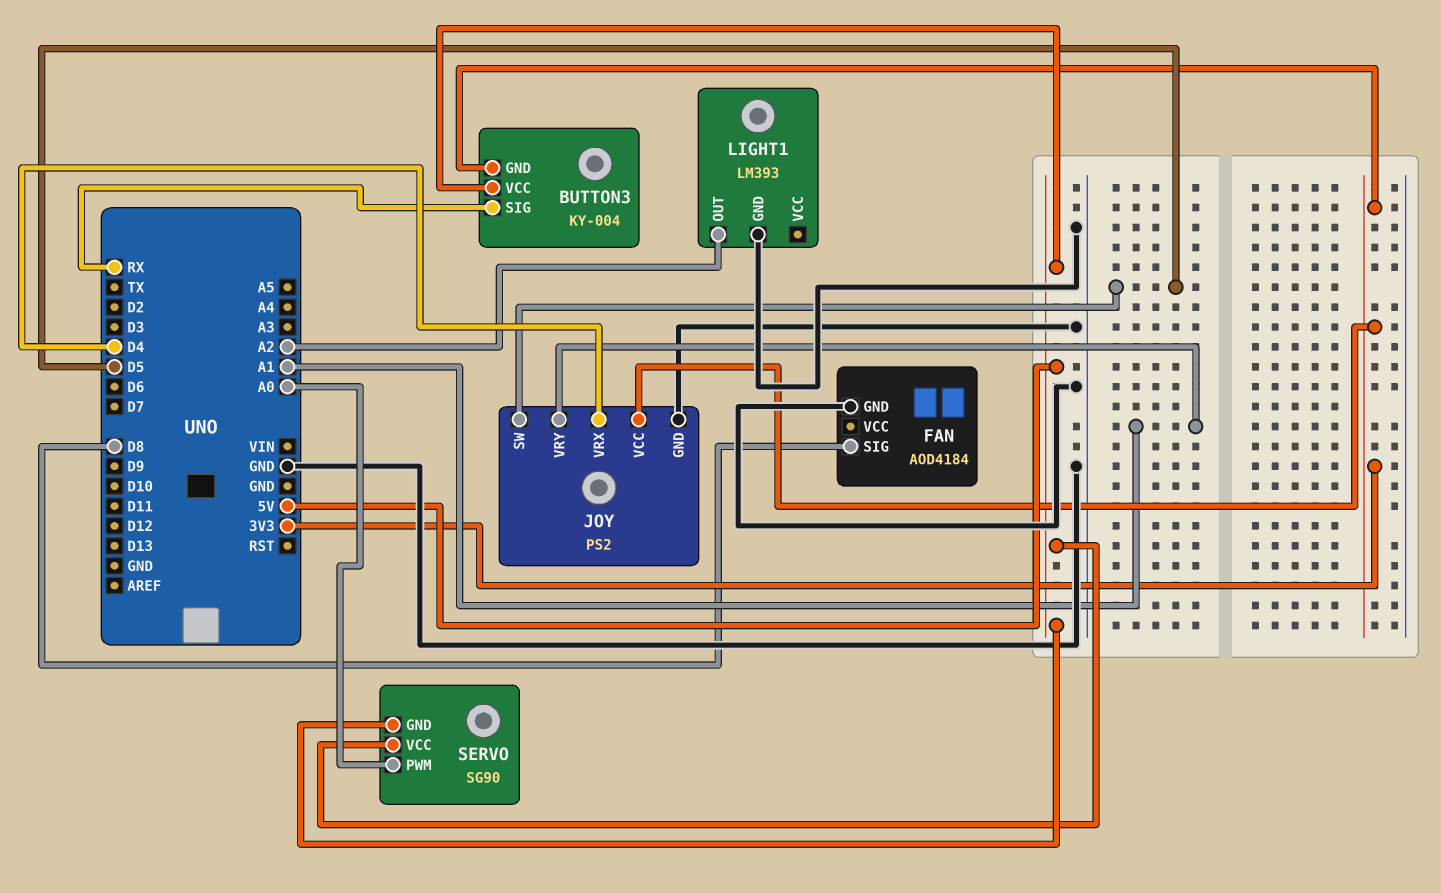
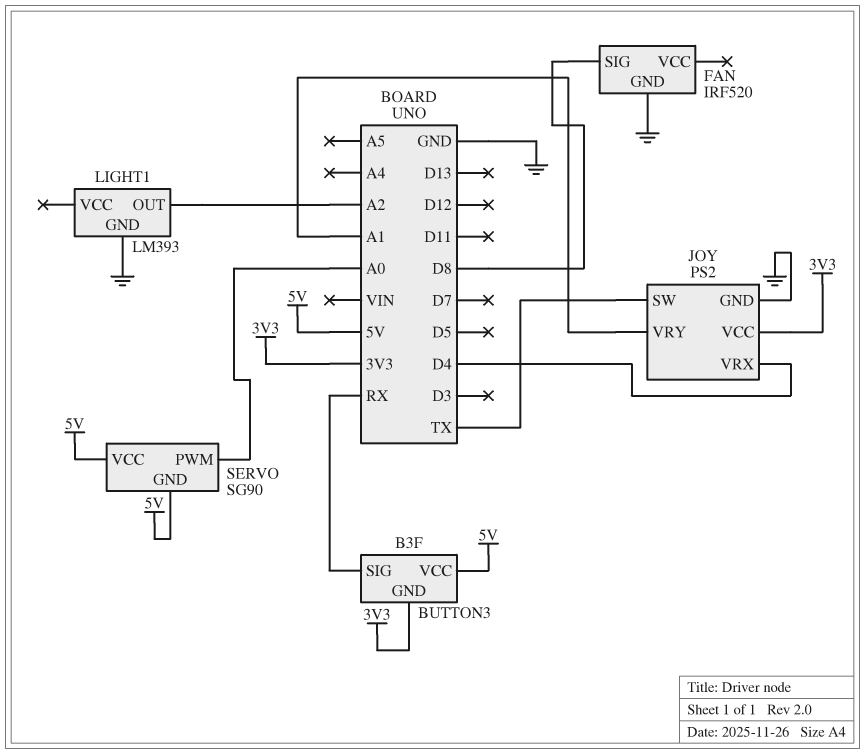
BUTTON3: KY-004 -> B3F
FAN: AOD4184 -> IRF520
JOY pin SW: D5 -> TX

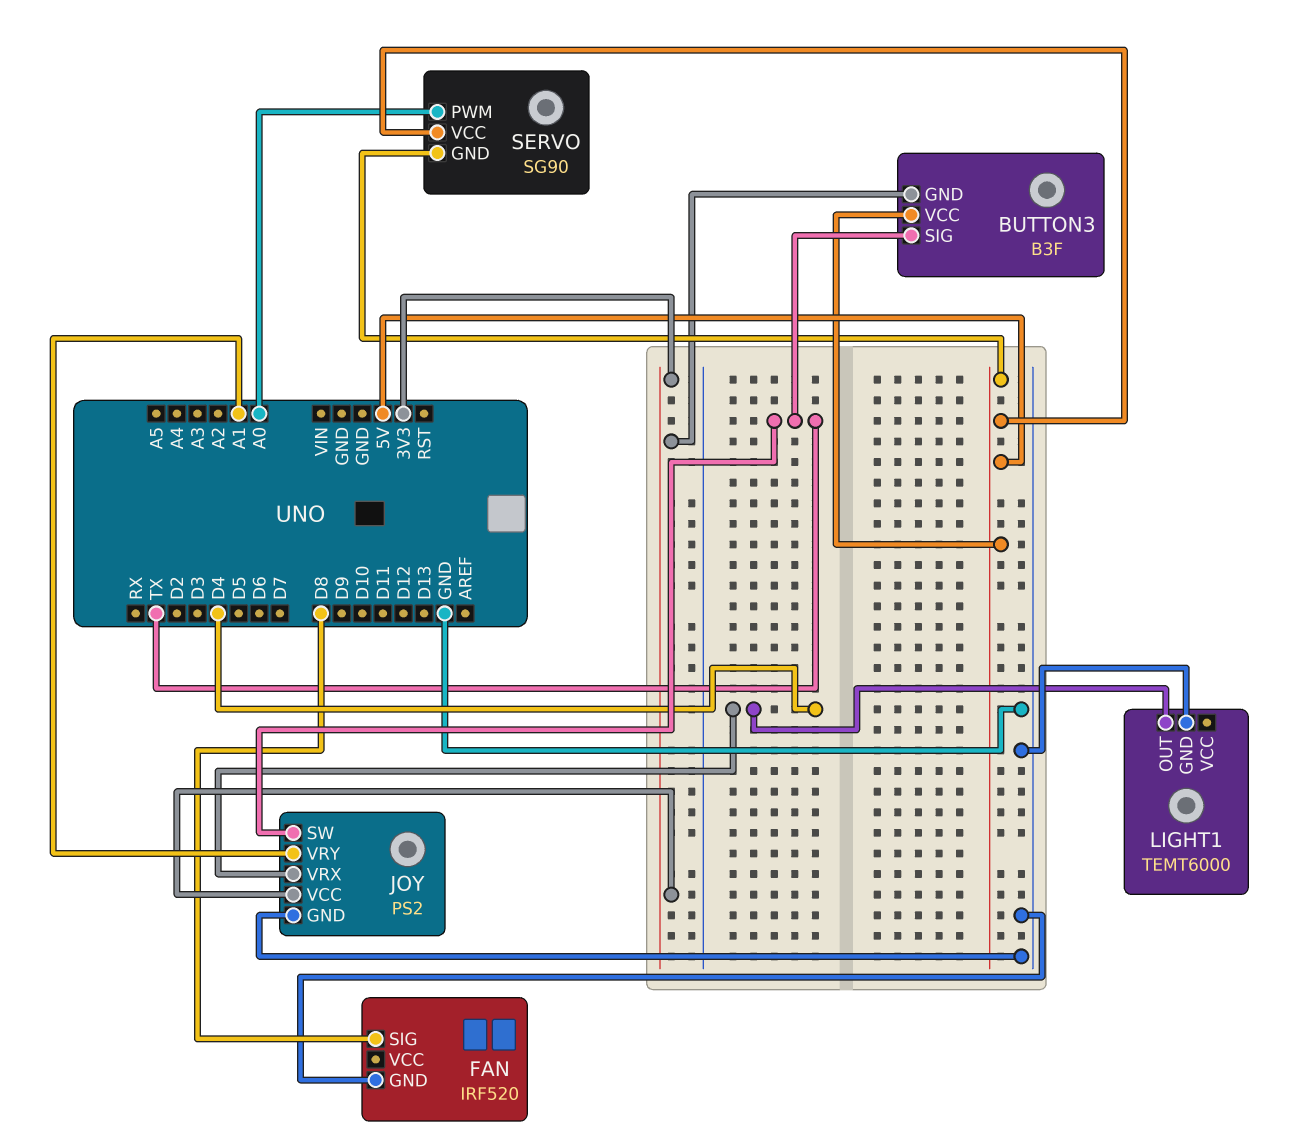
BUTTON3 pin SIG: RX -> TX
LIGHT1: LM393 -> TEMT6000
LIGHT1 pin OUT: A2 -> D4

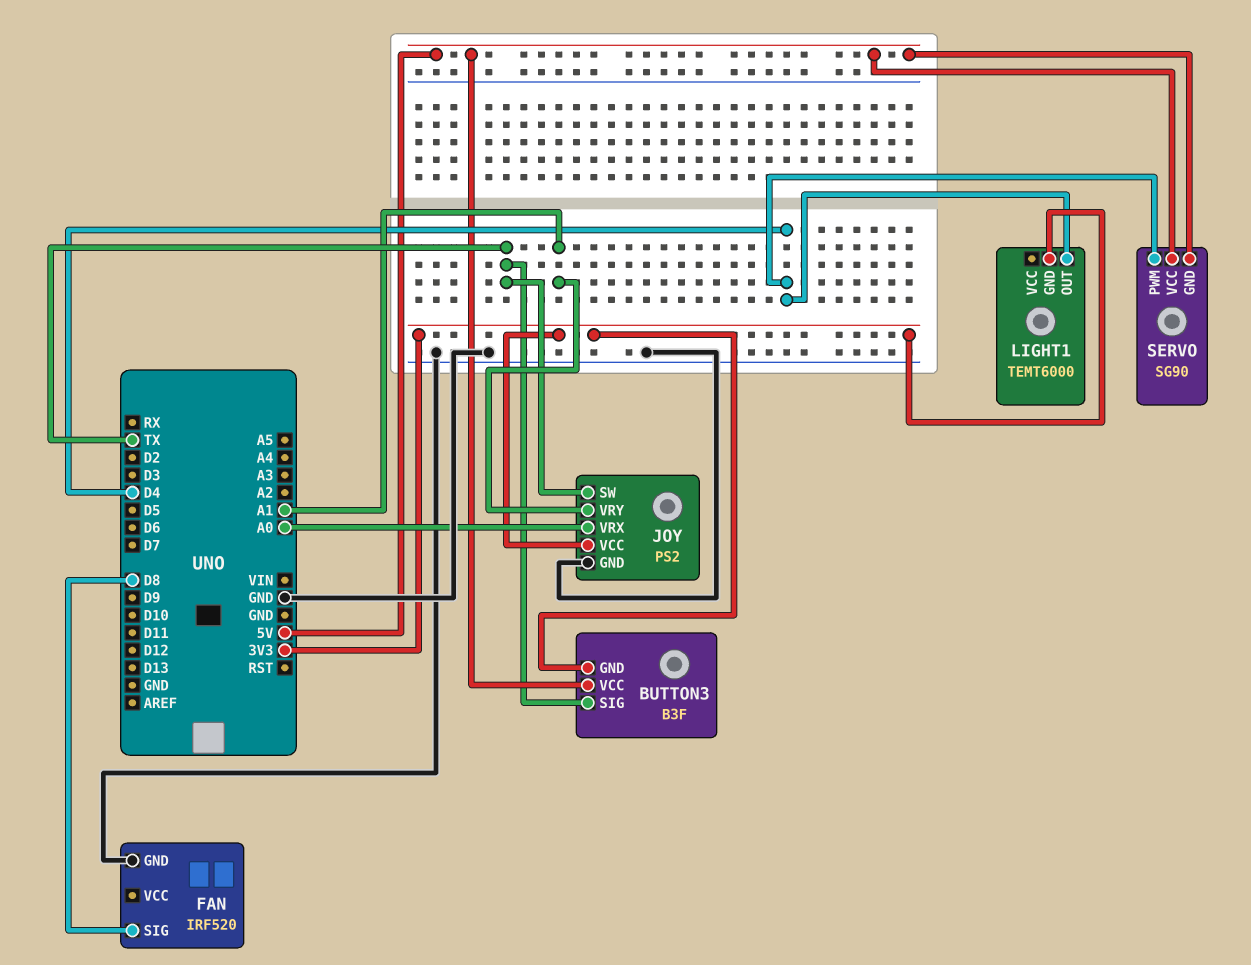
JOY pin VRX: D4 -> A0
LIGHT1 pin GND: GND -> 3V3
SERVO pin PWM: A0 -> D4

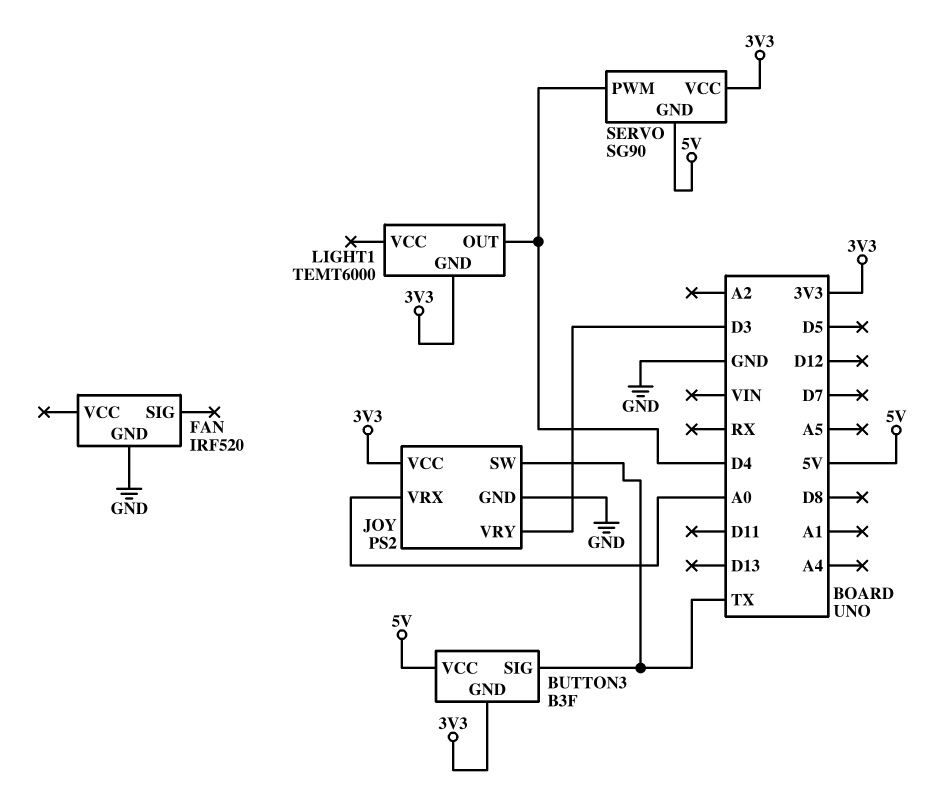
FAN pin SIG: D8 -> none
JOY pin VRY: A1 -> D3
SERVO pin VCC: 5V -> 3V3

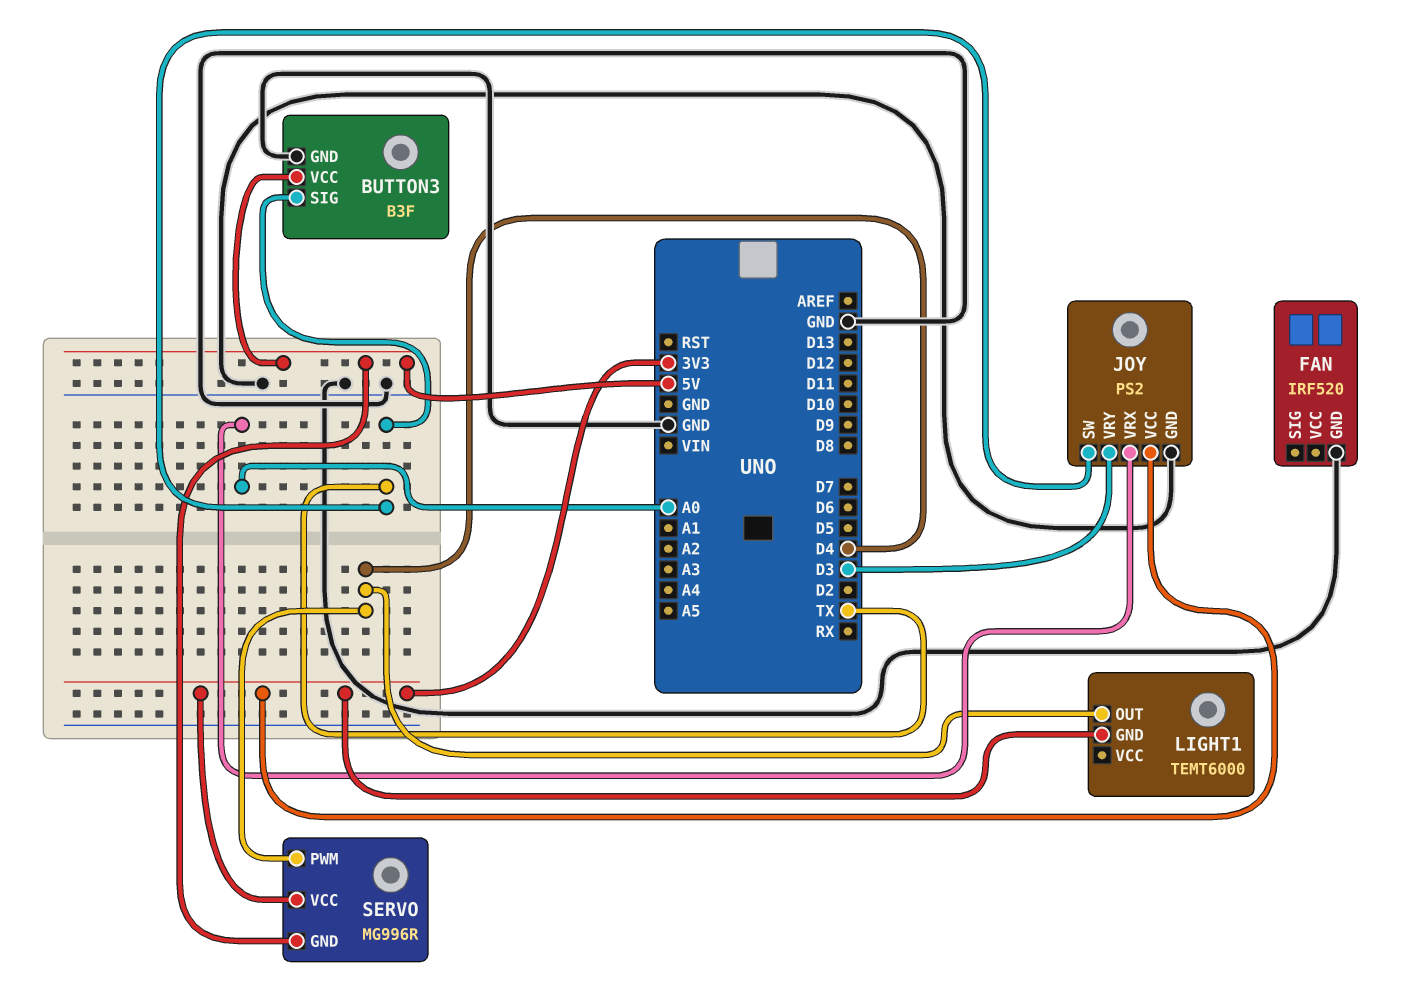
BUTTON3 pin GND: 3V3 -> GND
SERVO: SG90 -> MG996R

